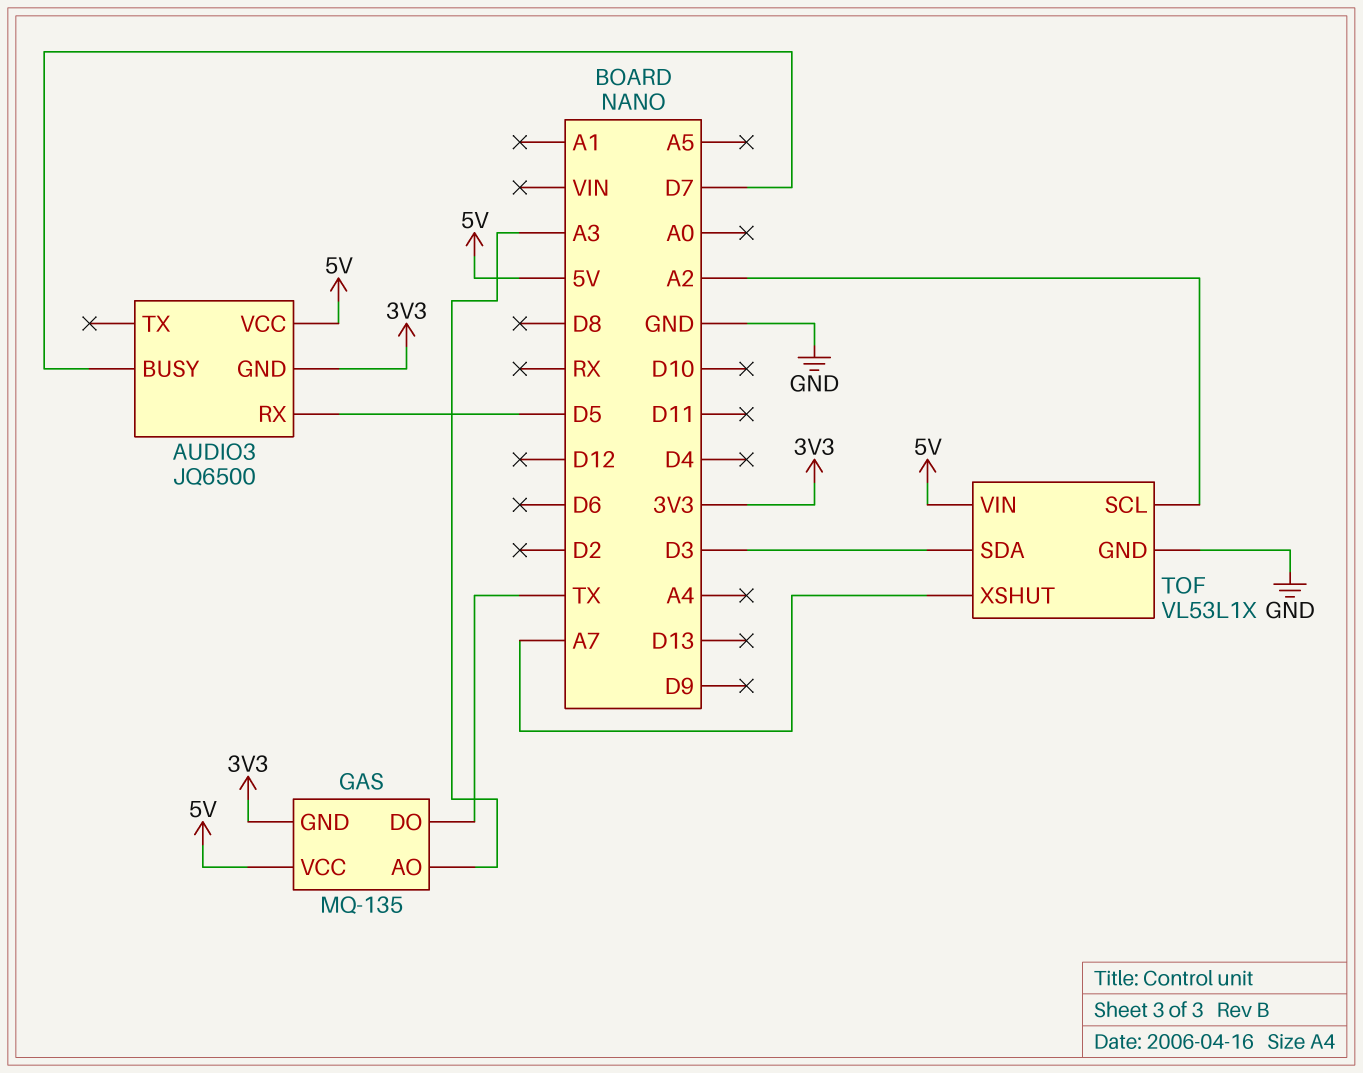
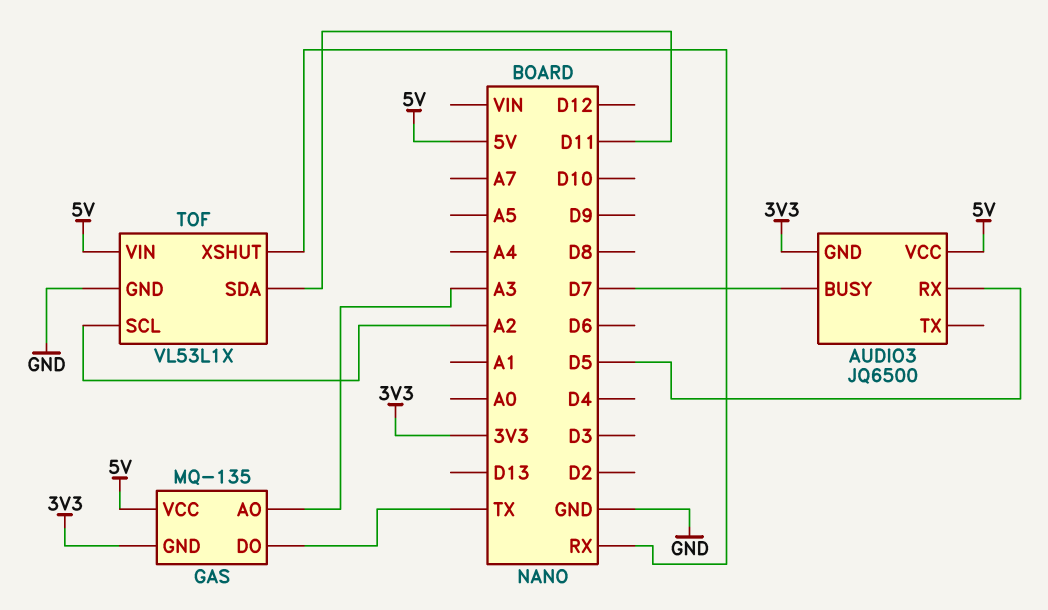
TOF pin SDA: D3 -> D11
TOF pin XSHUT: A7 -> RX

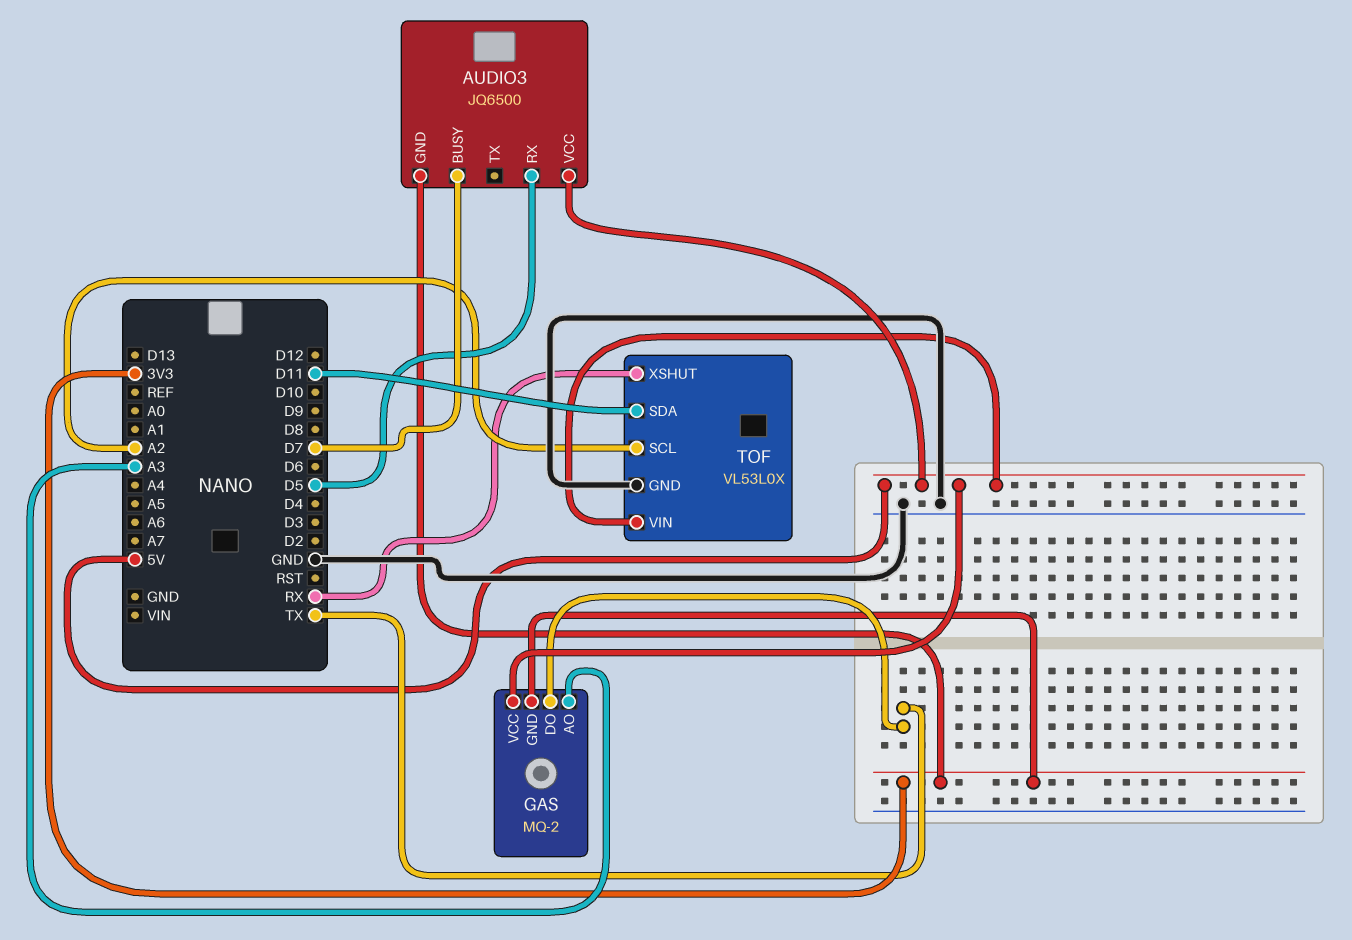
GAS: MQ-135 -> MQ-2
TOF: VL53L1X -> VL53L0X

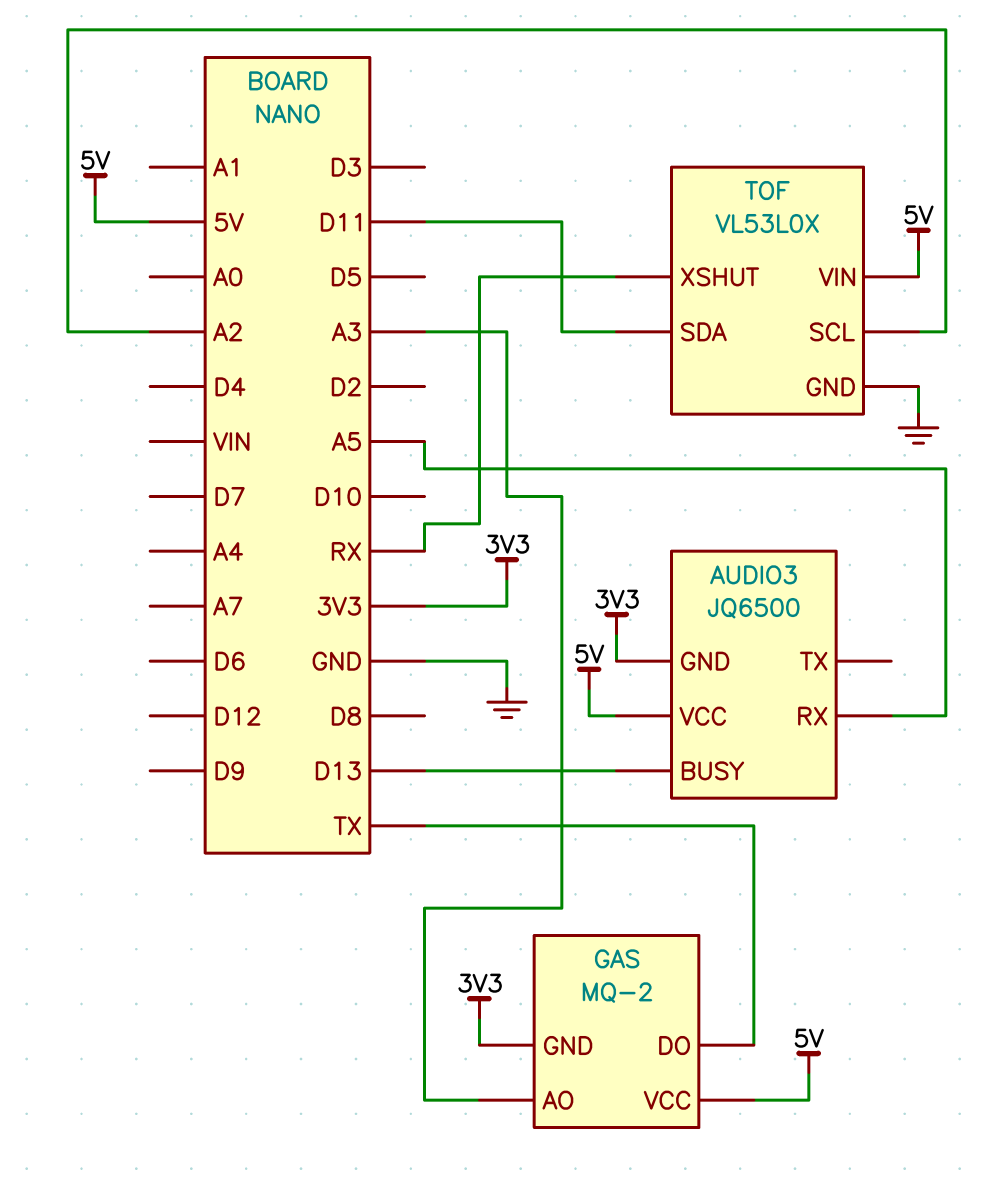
AUDIO3 pin BUSY: D7 -> D13
AUDIO3 pin RX: D5 -> A5

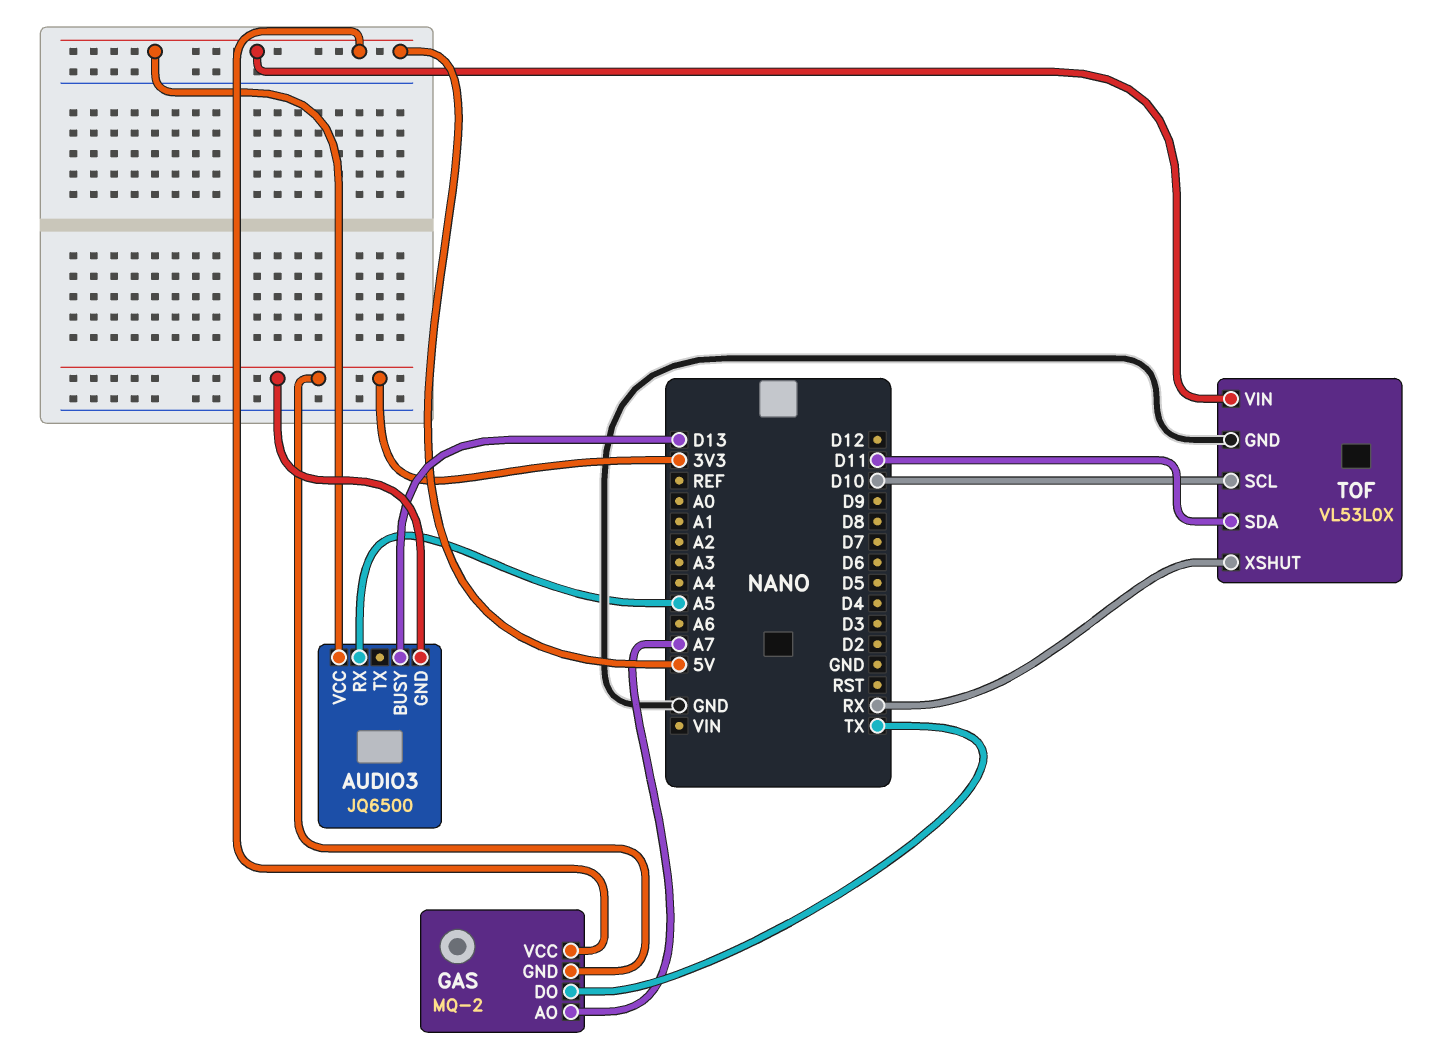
GAS pin AO: A3 -> A7
TOF pin SCL: A2 -> D10

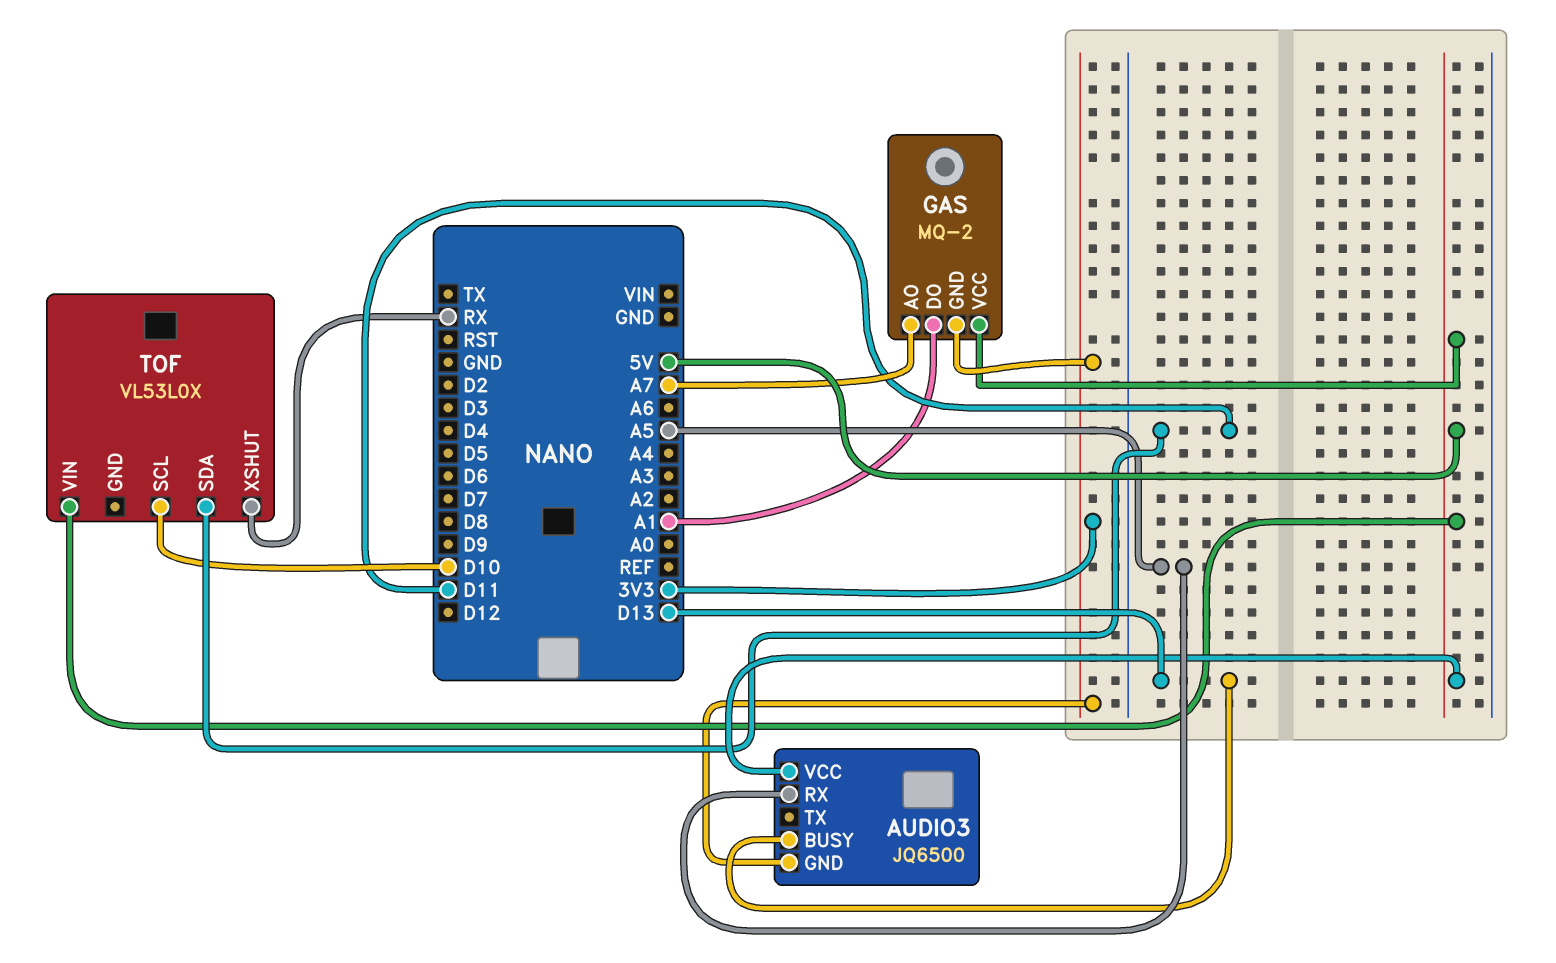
GAS pin DO: TX -> A1
TOF pin GND: GND -> none

